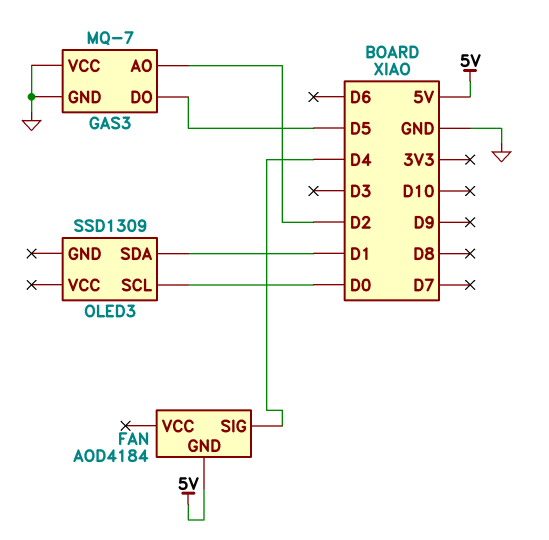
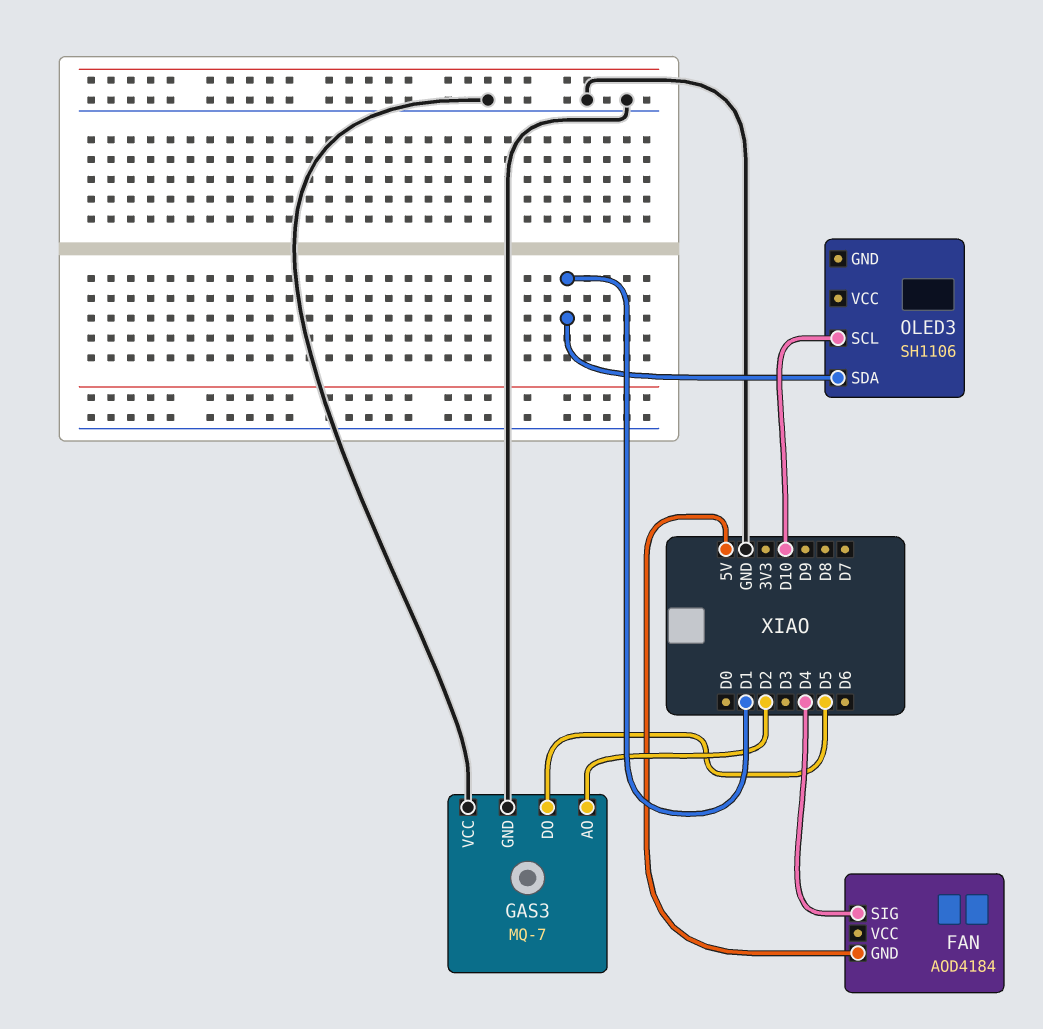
OLED3: SSD1309 -> SH1106
OLED3 pin SCL: D0 -> D10

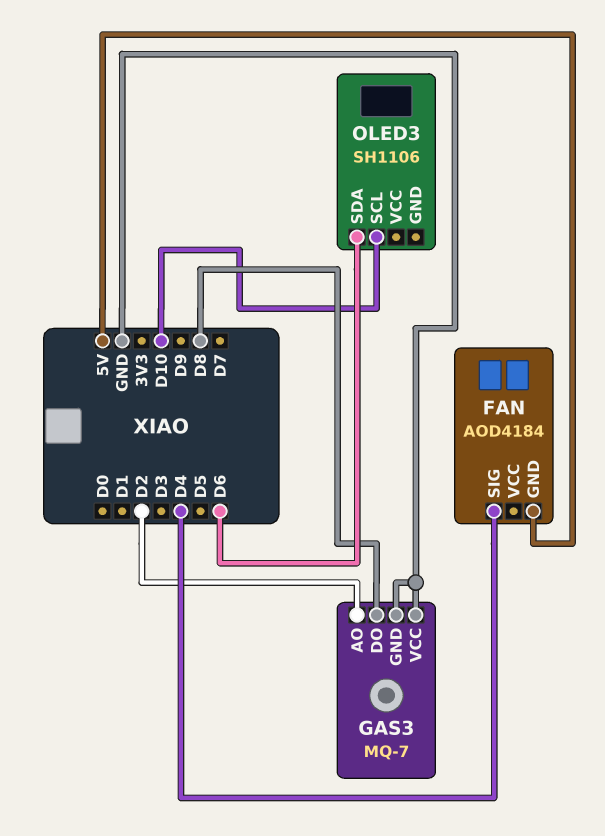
GAS3 pin DO: D5 -> D8
OLED3 pin SDA: D1 -> D6

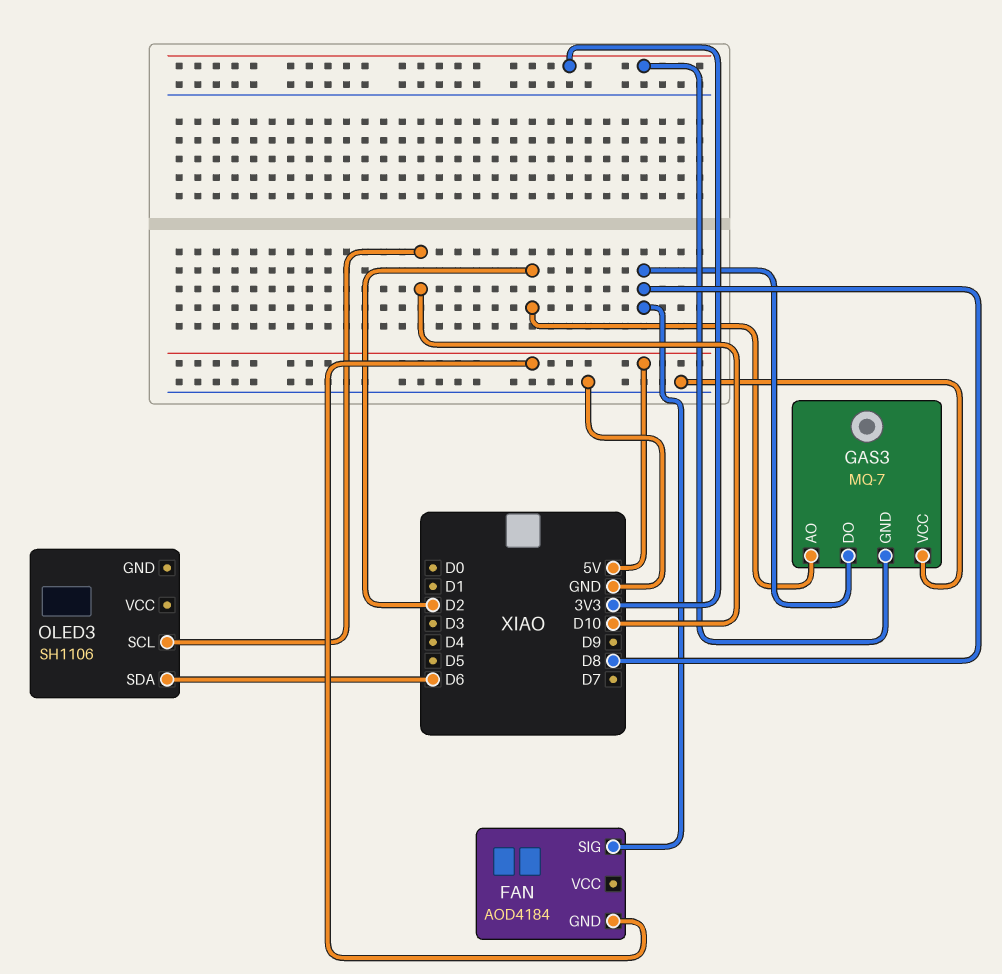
FAN pin SIG: D4 -> D8
GAS3 pin GND: GND -> 3V3

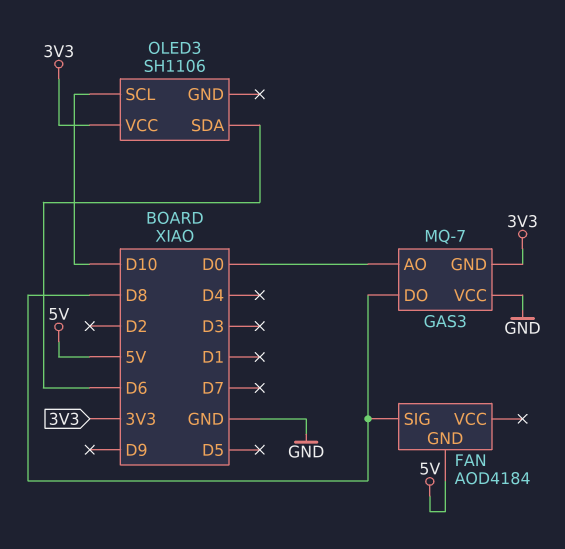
GAS3 pin AO: D2 -> D0
OLED3 pin VCC: none -> 3V3

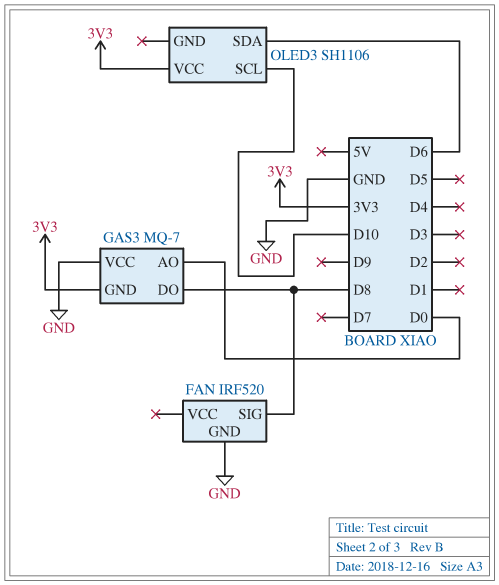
FAN: AOD4184 -> IRF520
FAN pin GND: 5V -> GND

